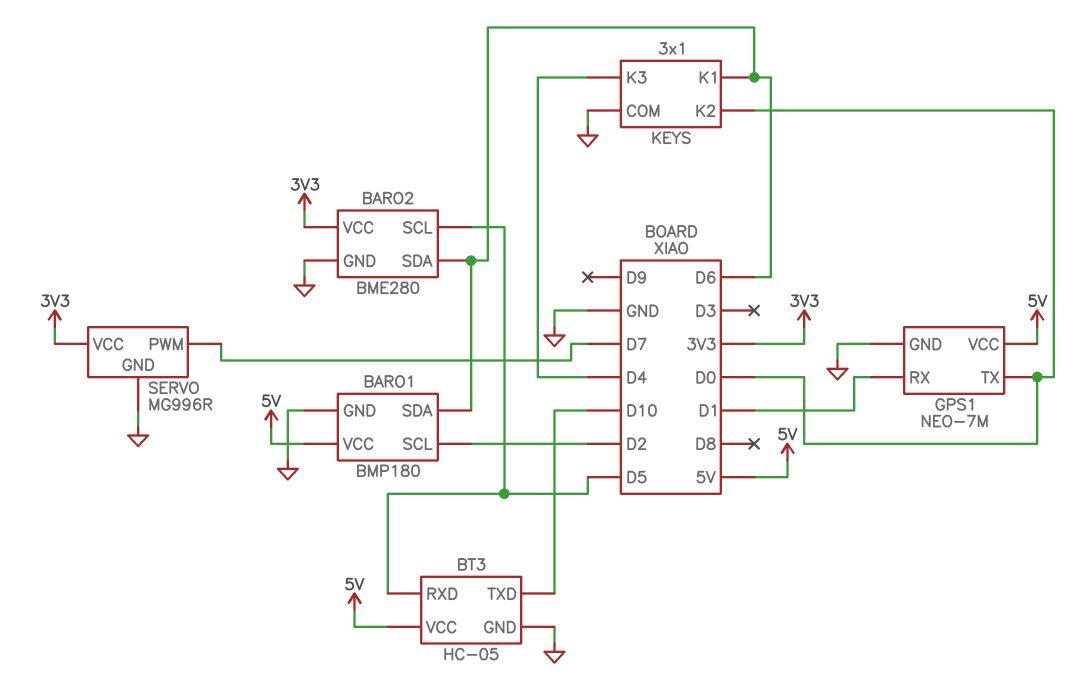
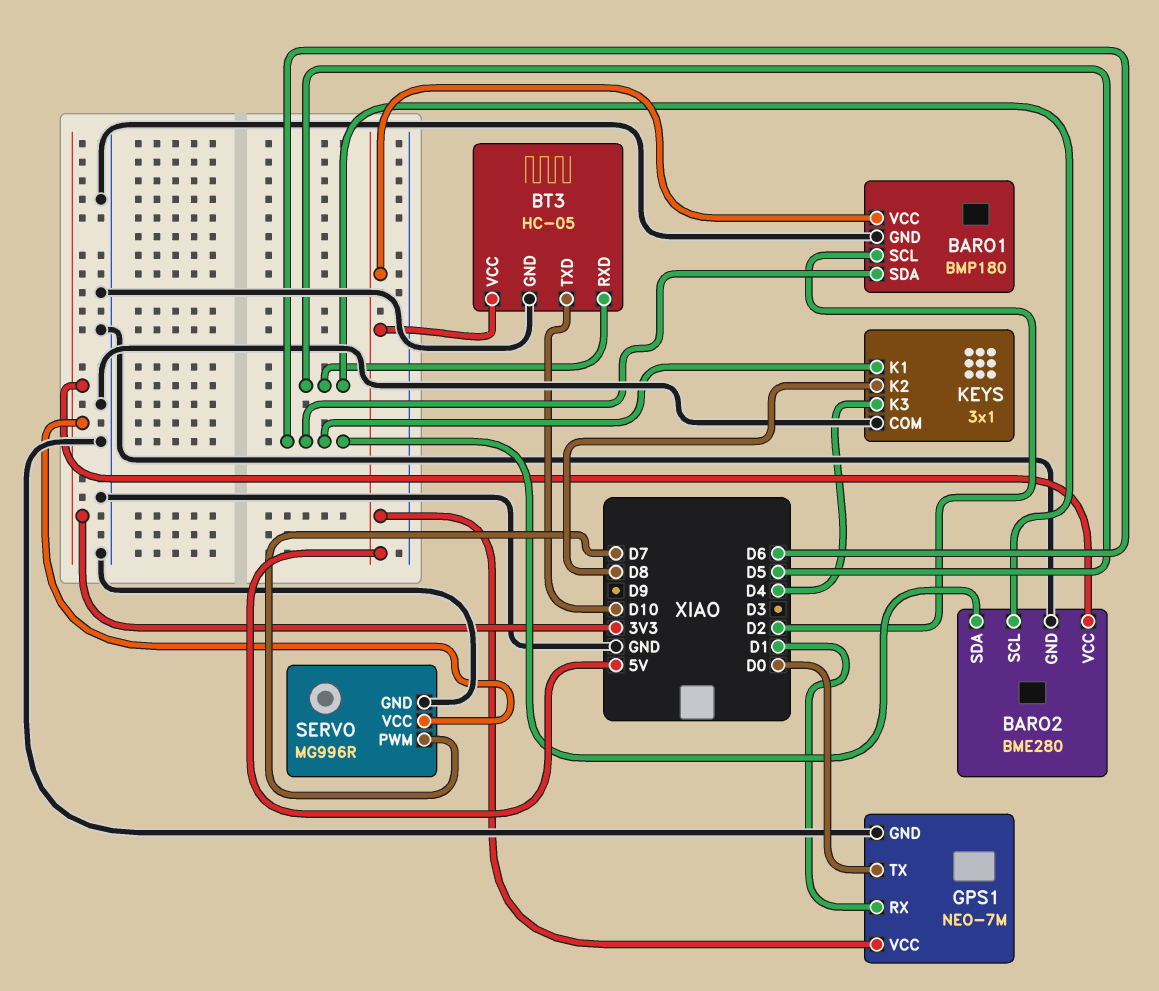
KEYS pin K2: D0 -> D8

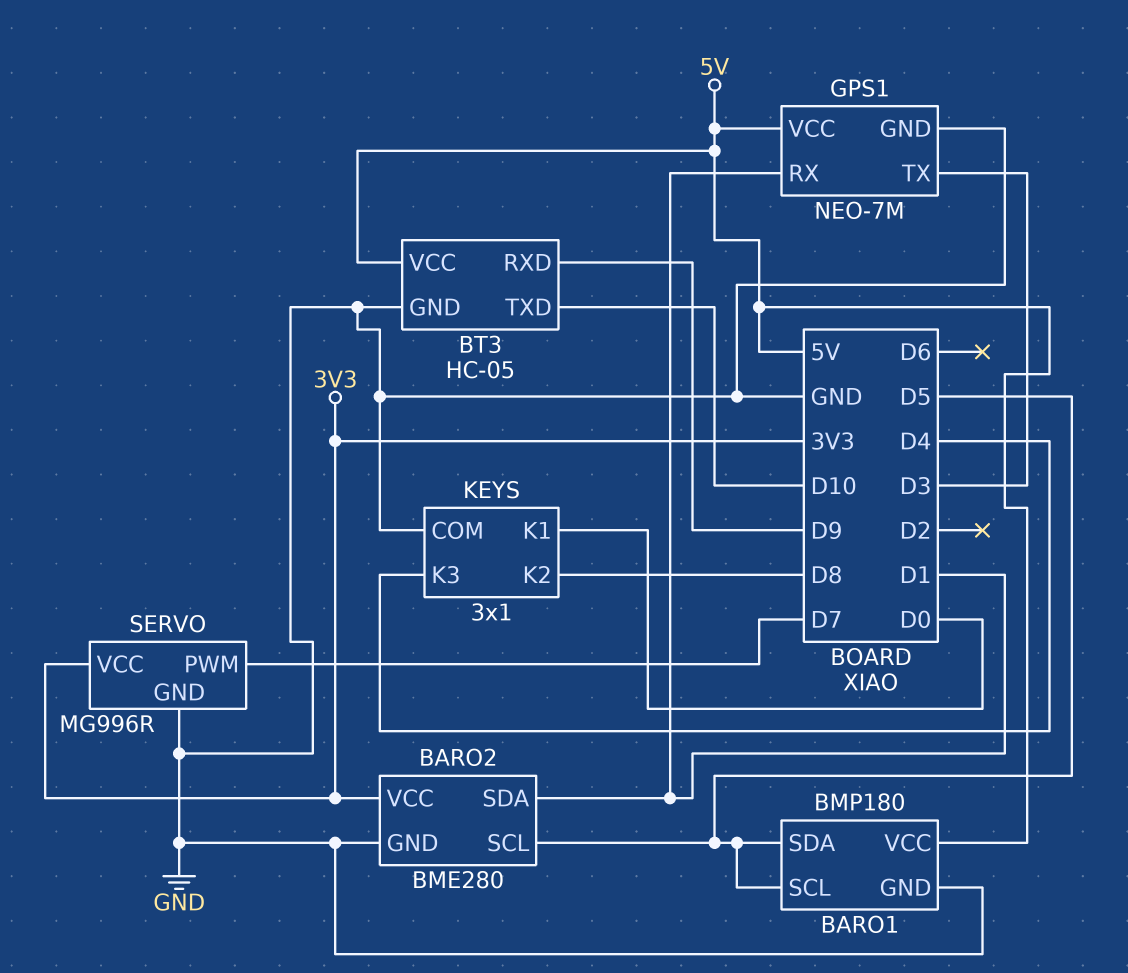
BARO1 pin SCL: D2 -> D5
BARO1 pin SDA: D6 -> D5
BARO2 pin SDA: D6 -> D1
BT3 pin RXD: D5 -> D9
GPS1 pin TX: D0 -> D3
KEYS pin K1: D6 -> D0

